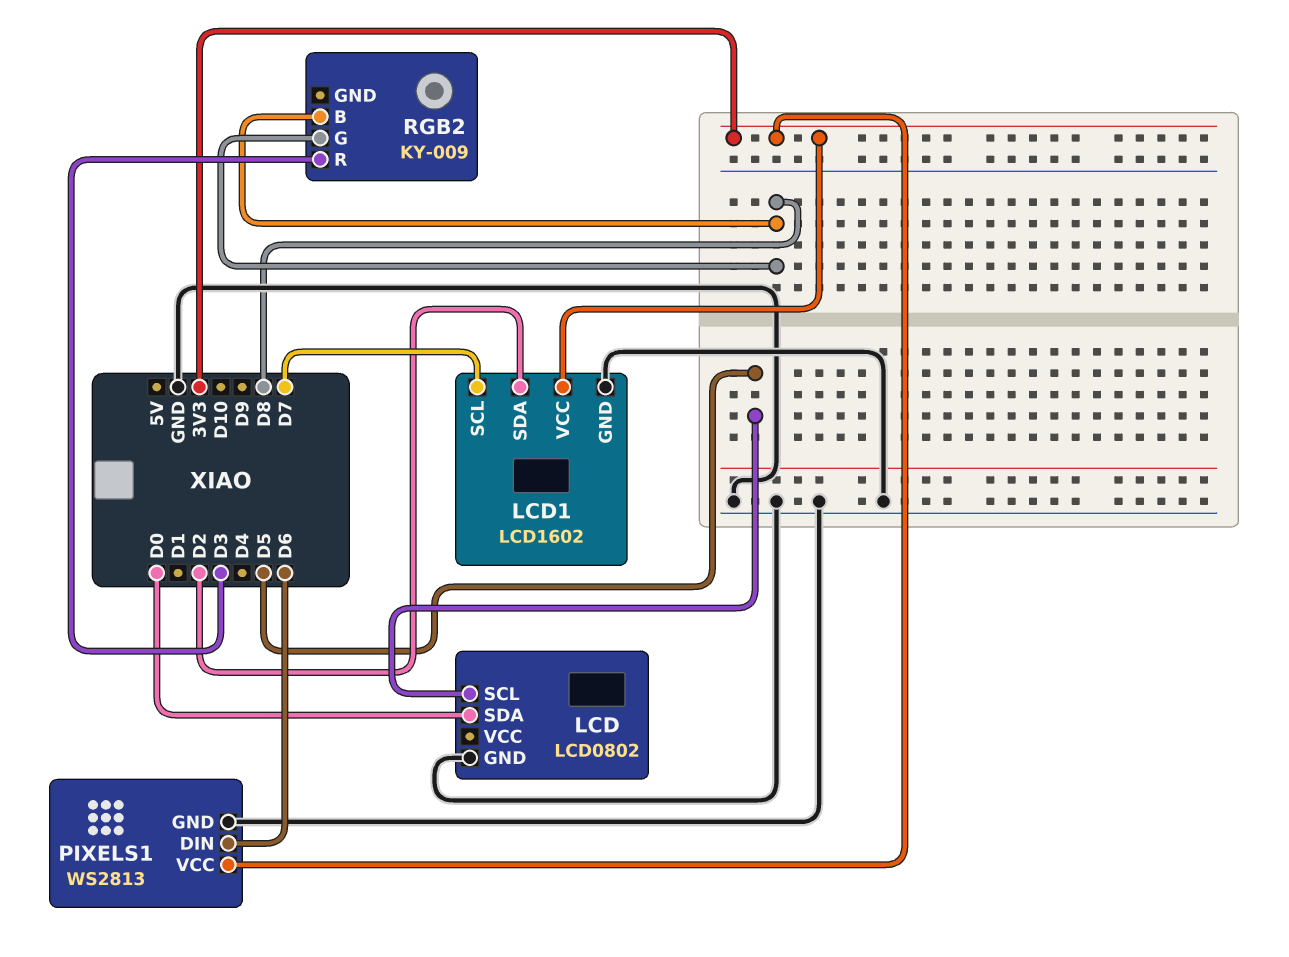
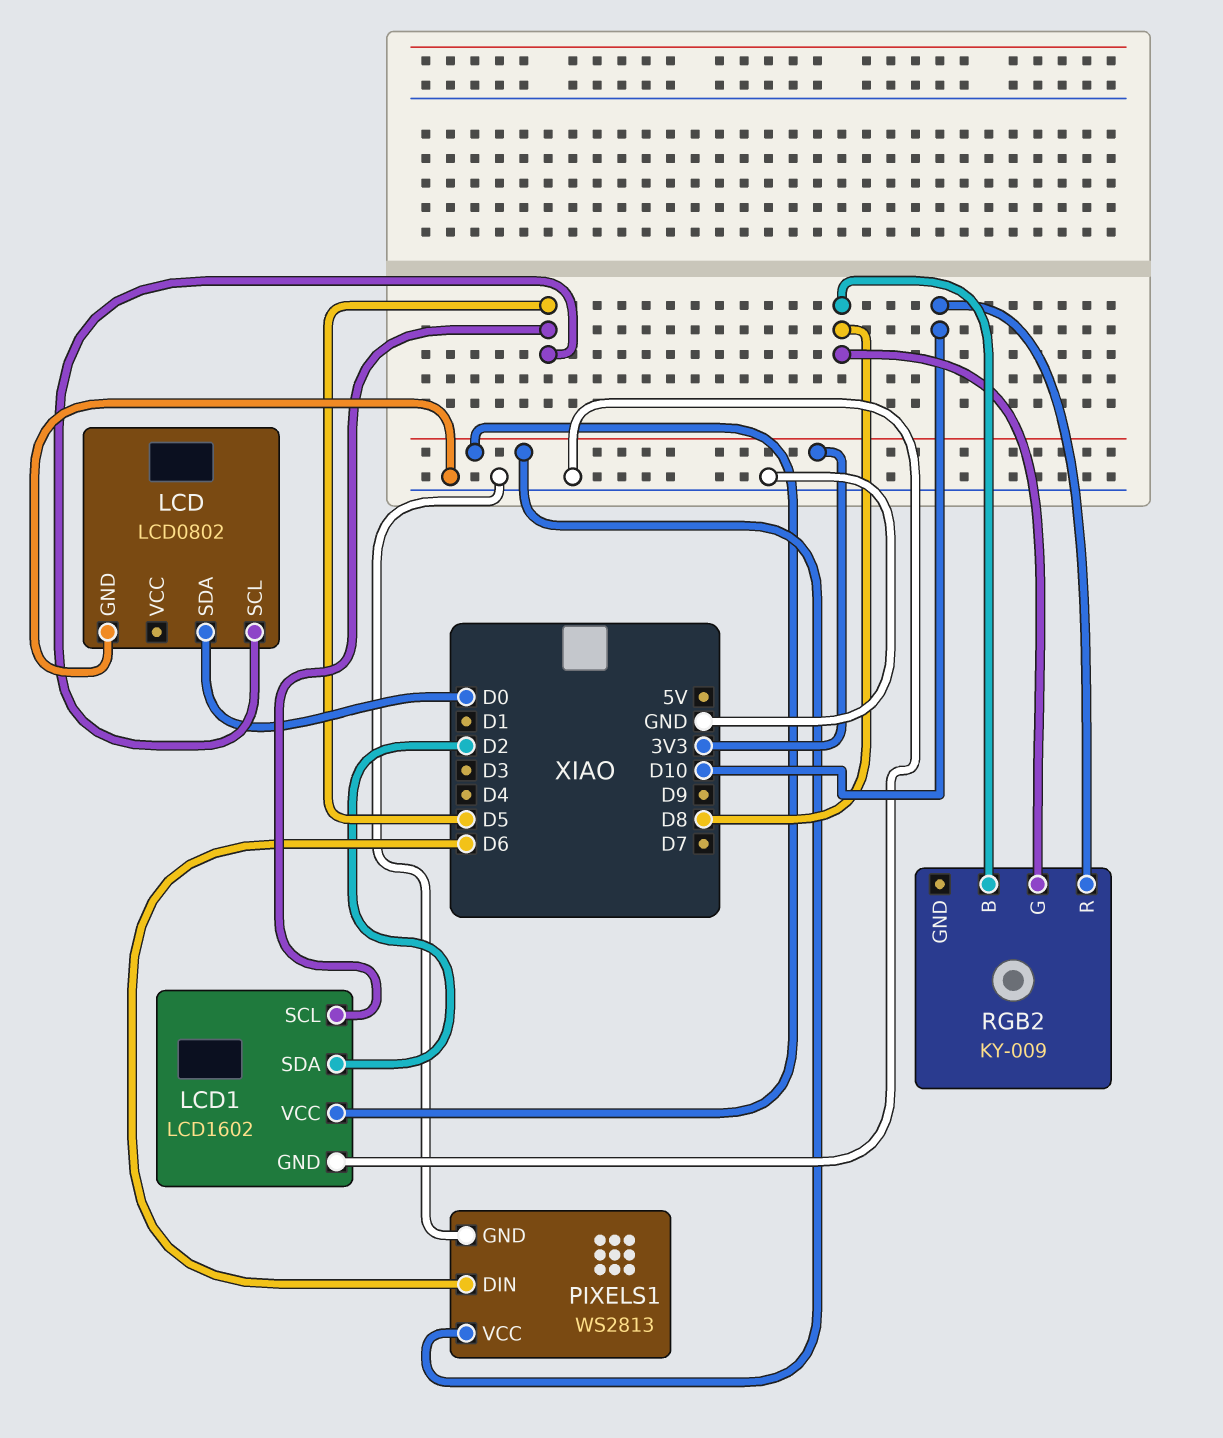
LCD1 pin SCL: D7 -> D5
RGB2 pin R: D3 -> D10

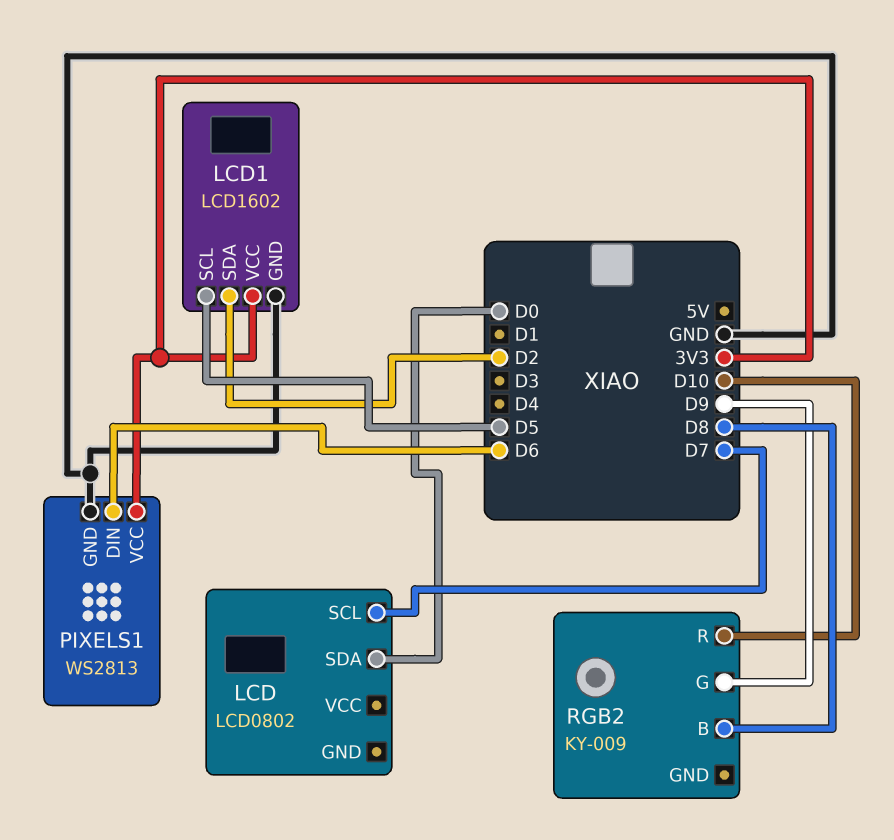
LCD pin GND: GND -> none
LCD pin SCL: D5 -> D7
RGB2 pin G: D8 -> D9

